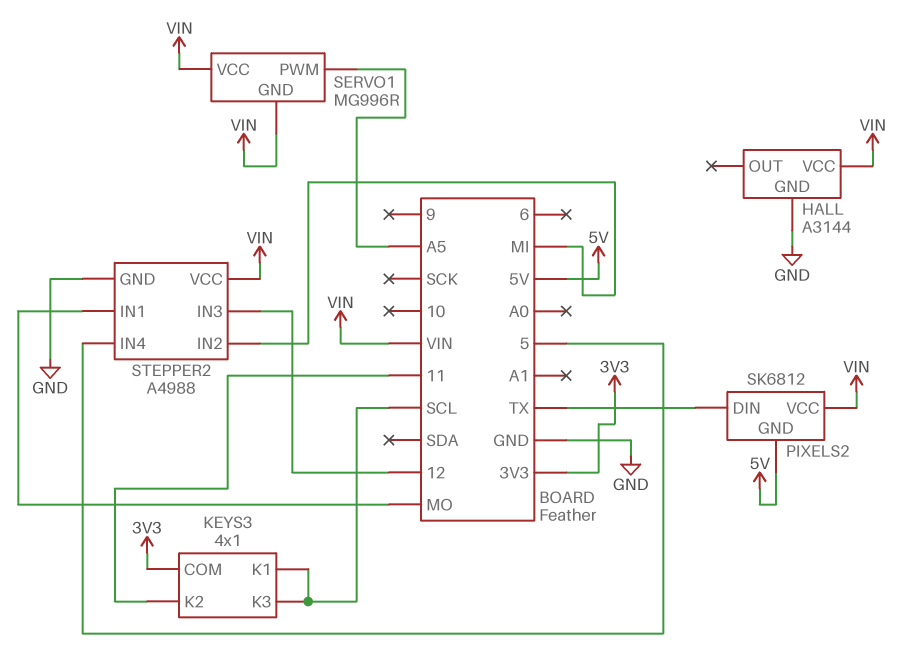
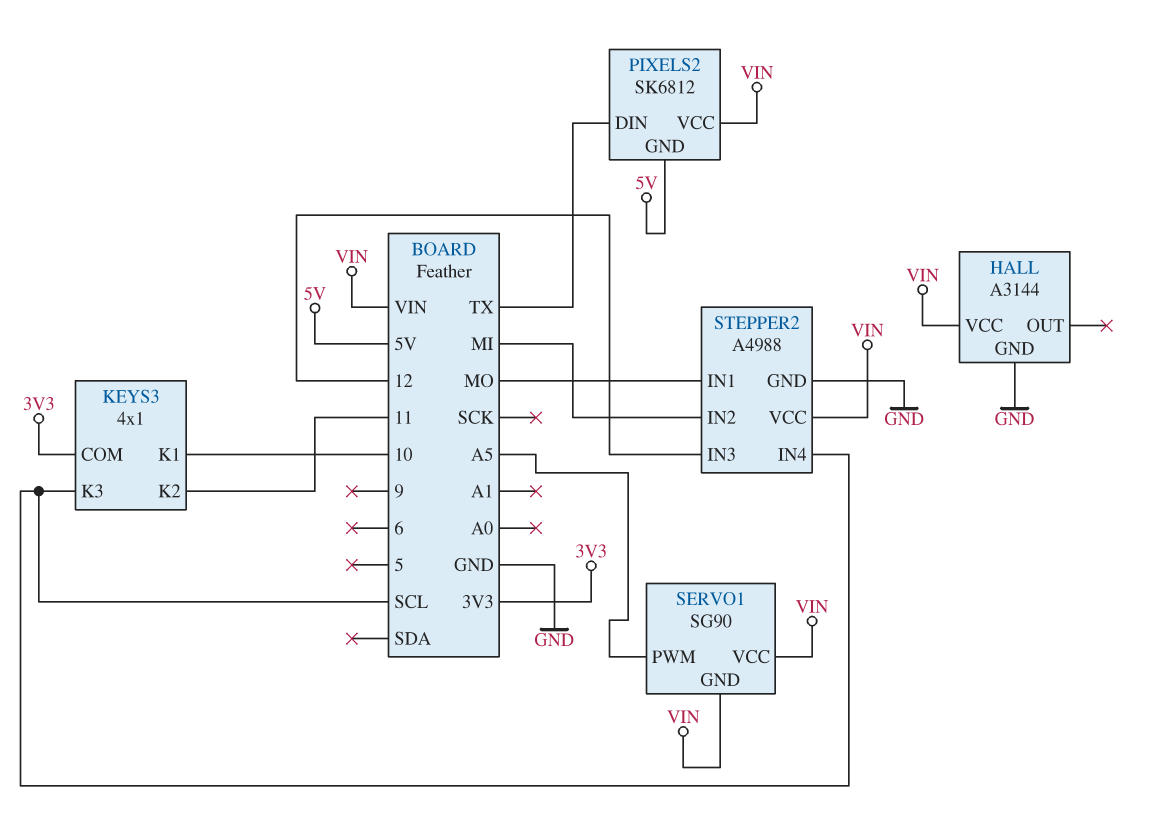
KEYS3 pin K1: SCL -> 10
SERVO1: MG996R -> SG90
STEPPER2 pin IN4: 5 -> SCL

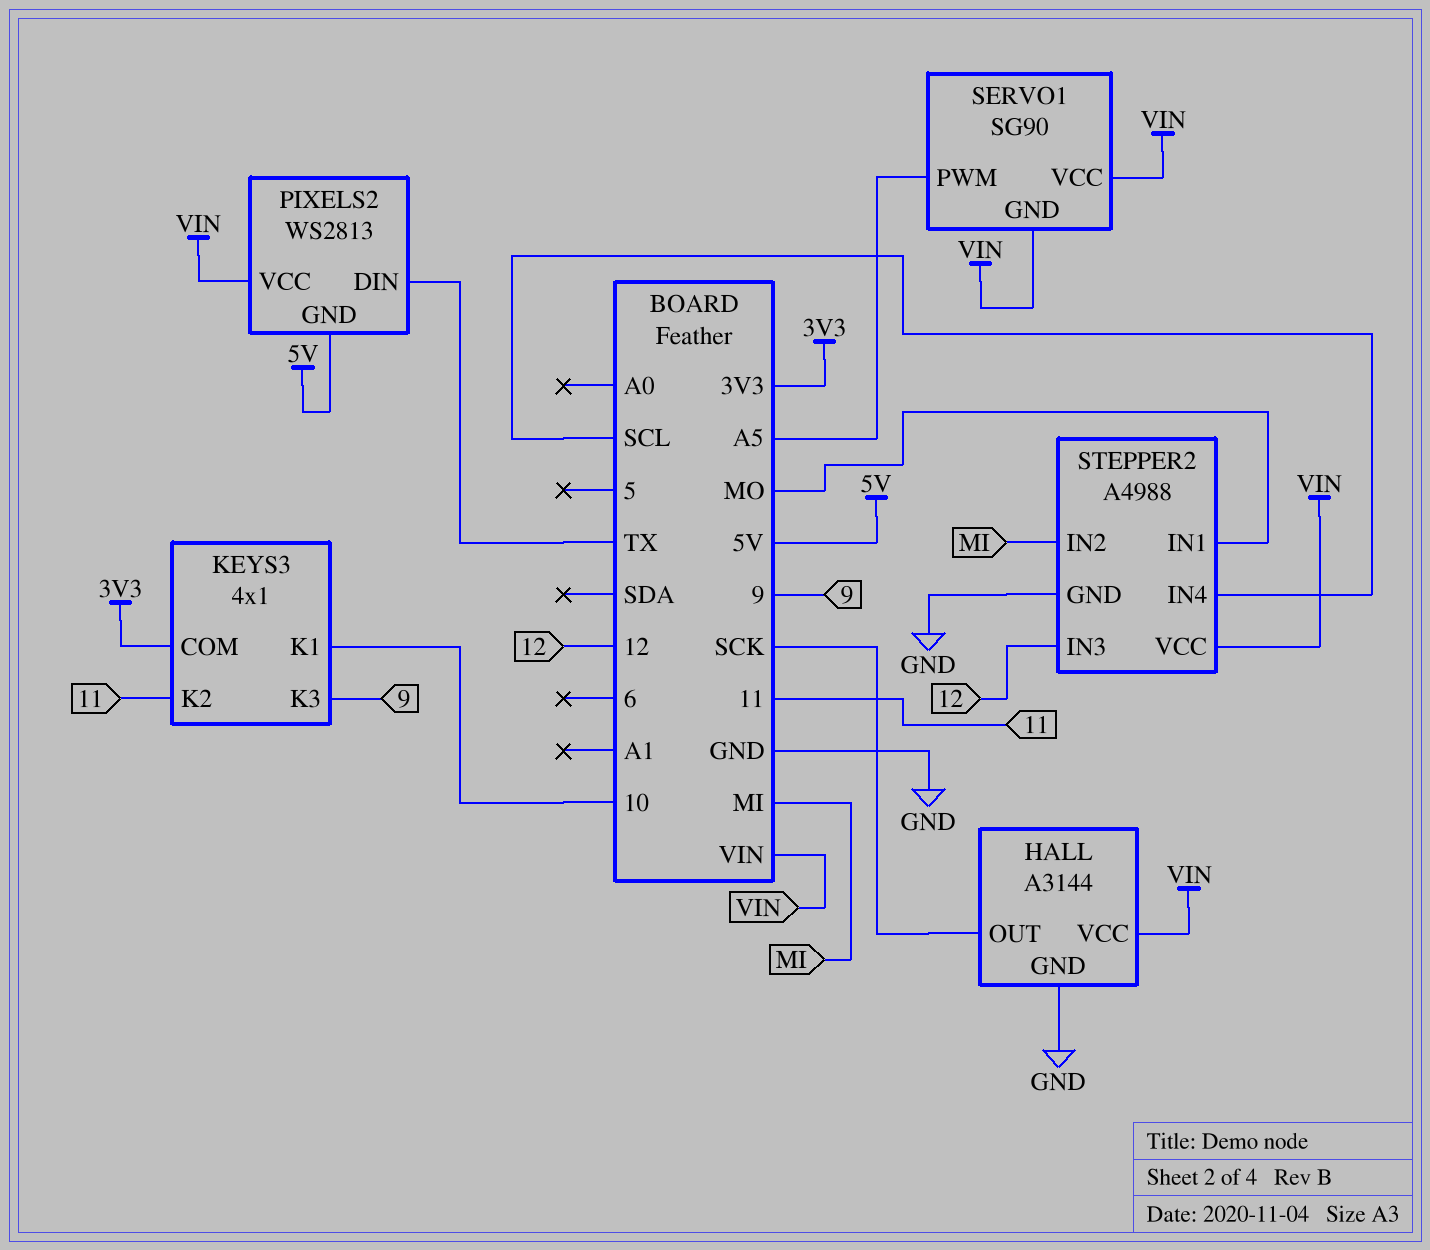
HALL pin OUT: none -> SCK
KEYS3 pin K3: SCL -> 9
PIXELS2: SK6812 -> WS2813

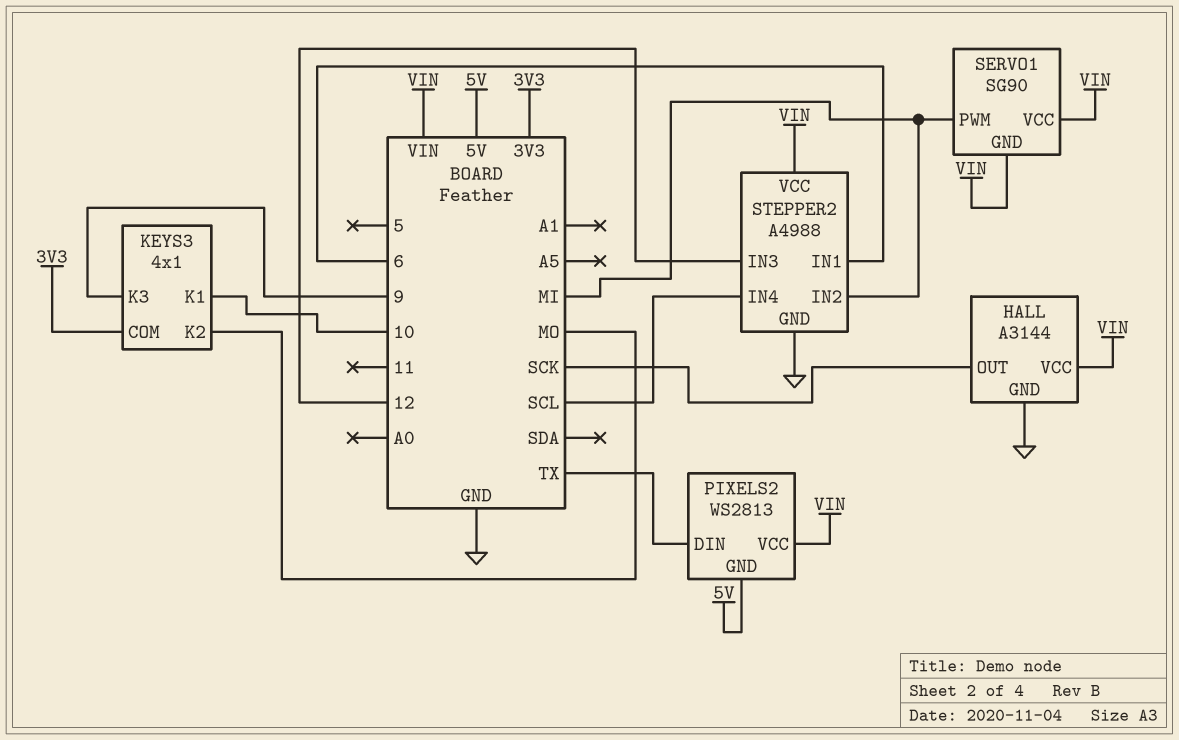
KEYS3 pin K2: 11 -> MO
SERVO1 pin PWM: A5 -> MI
STEPPER2 pin IN1: MO -> 6

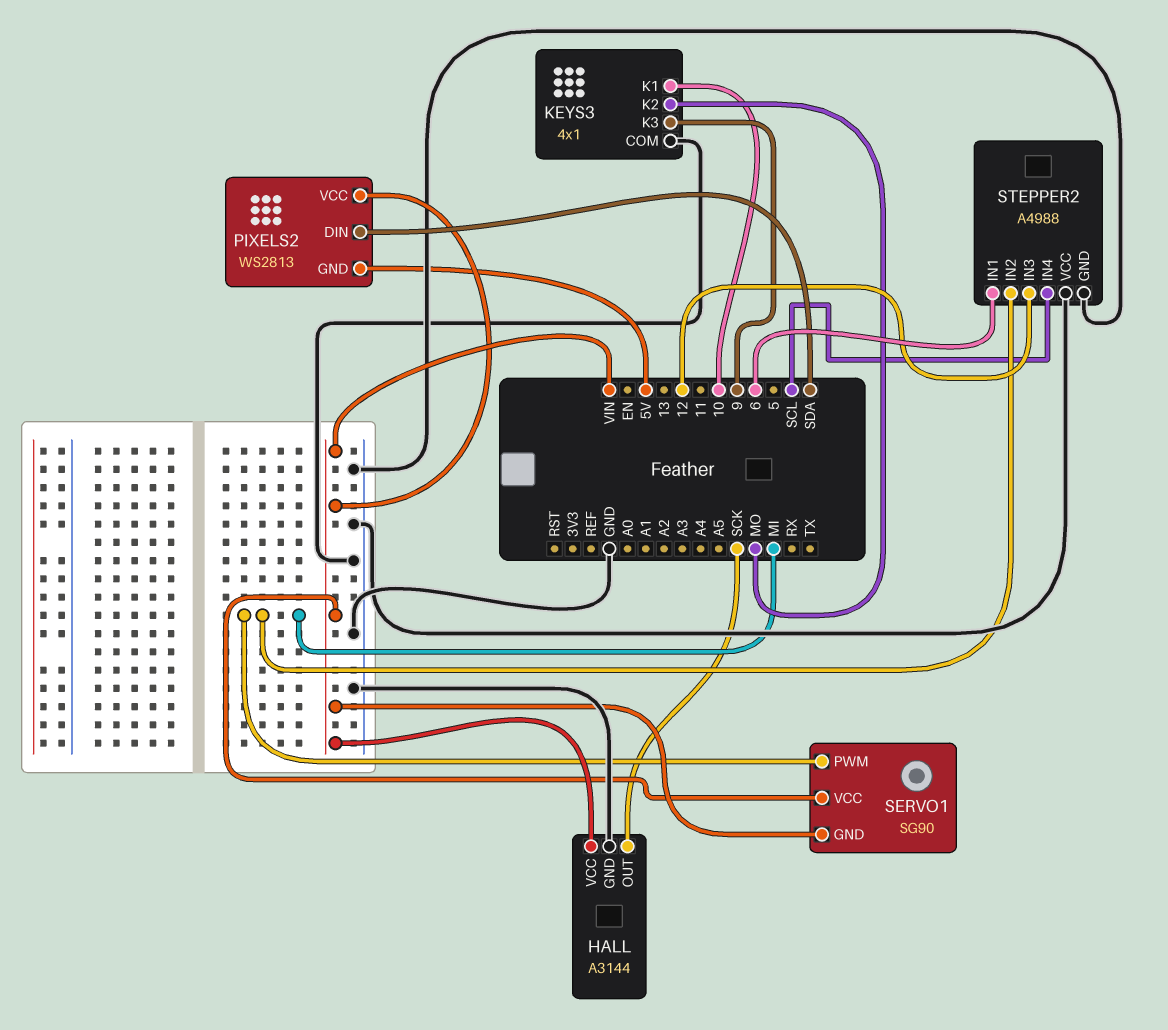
KEYS3 pin COM: 3V3 -> GND
PIXELS2 pin DIN: TX -> SDA
STEPPER2 pin VCC: VIN -> GND

